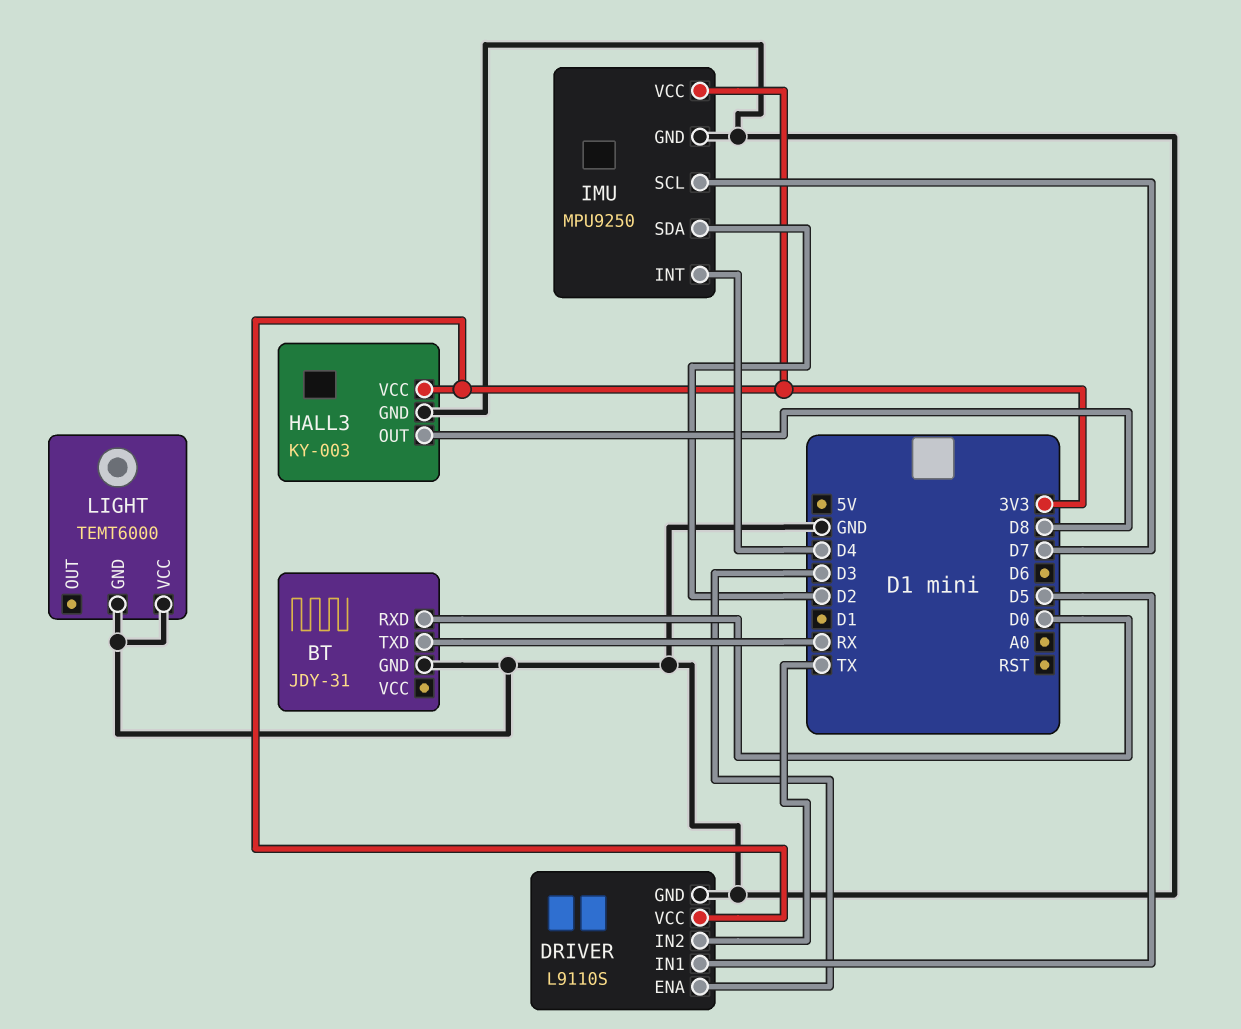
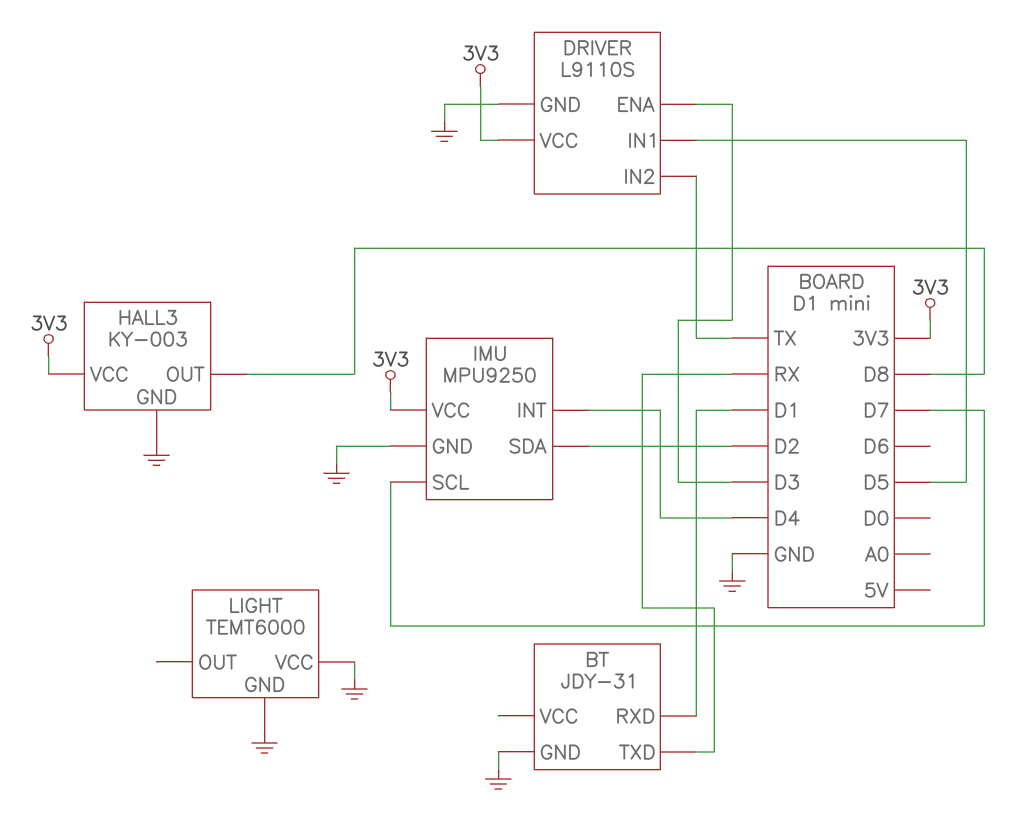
BT pin RXD: D0 -> D1

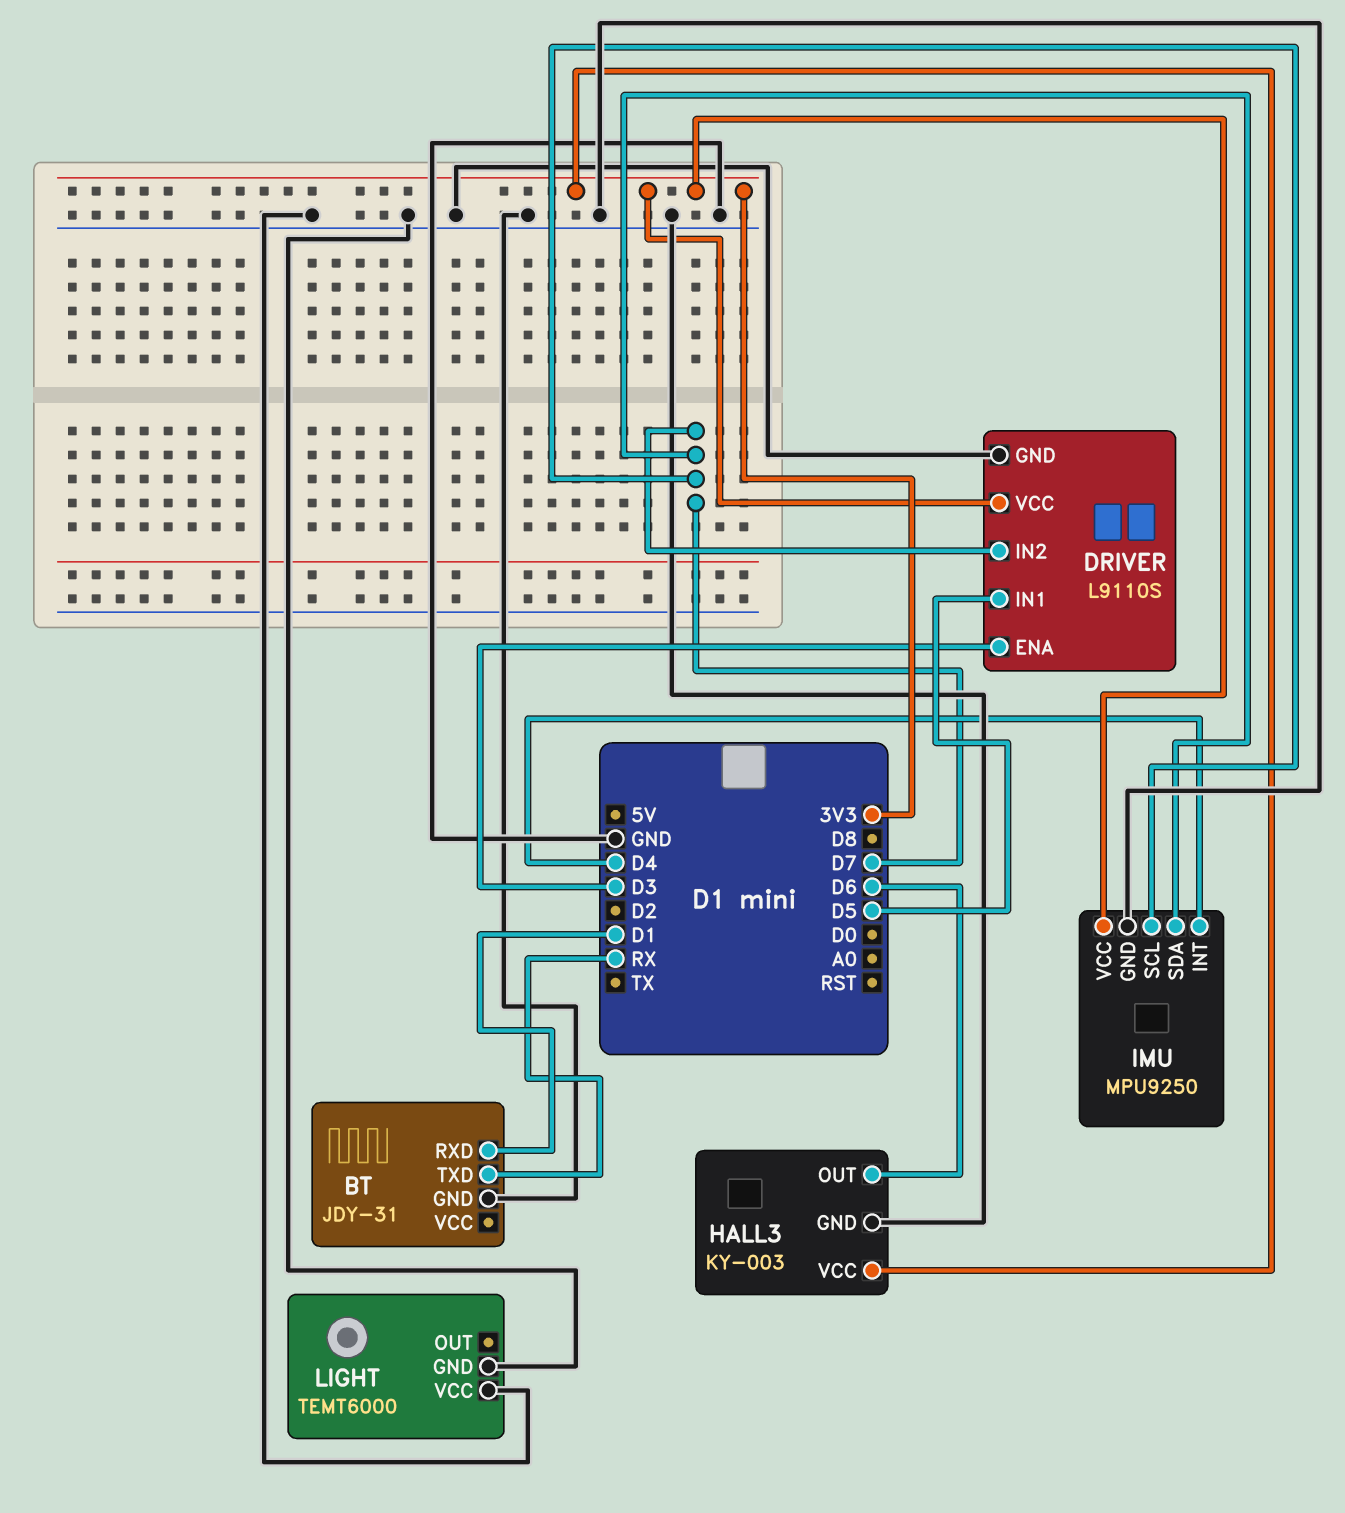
DRIVER pin IN2: TX -> D7
HALL3 pin OUT: D8 -> D6
IMU pin SDA: D2 -> D7

